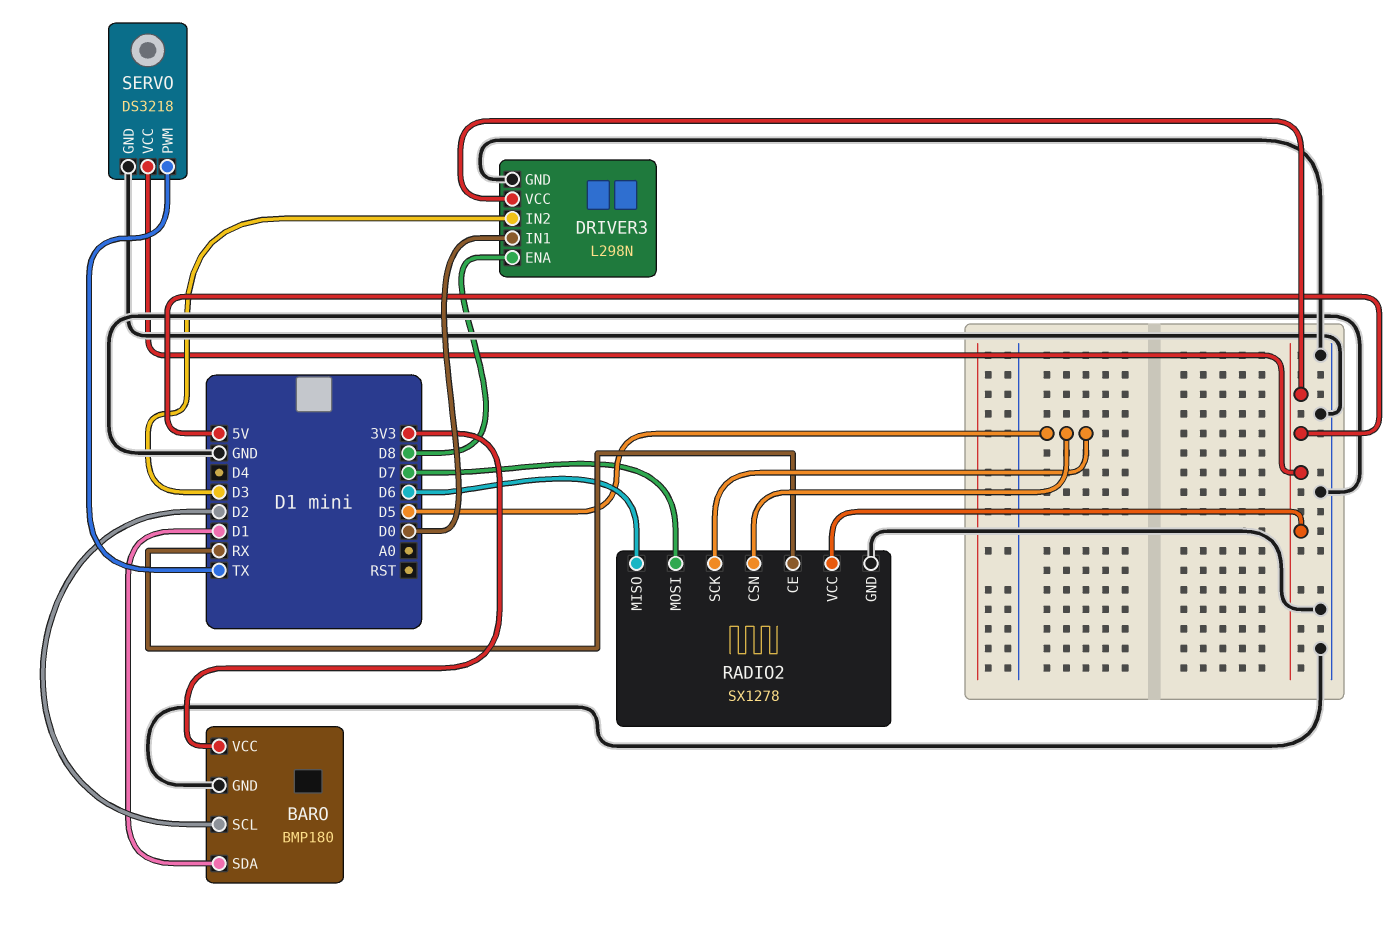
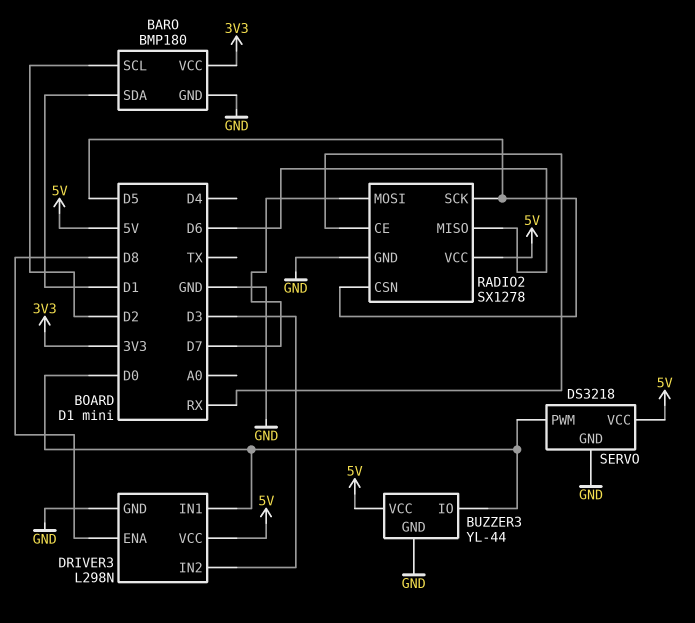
BUZZER3: none -> YL-44
BUZZER3 pin GND: none -> GND
BUZZER3 pin IO: none -> D0
BUZZER3 pin VCC: none -> 5V
SERVO pin PWM: TX -> D0

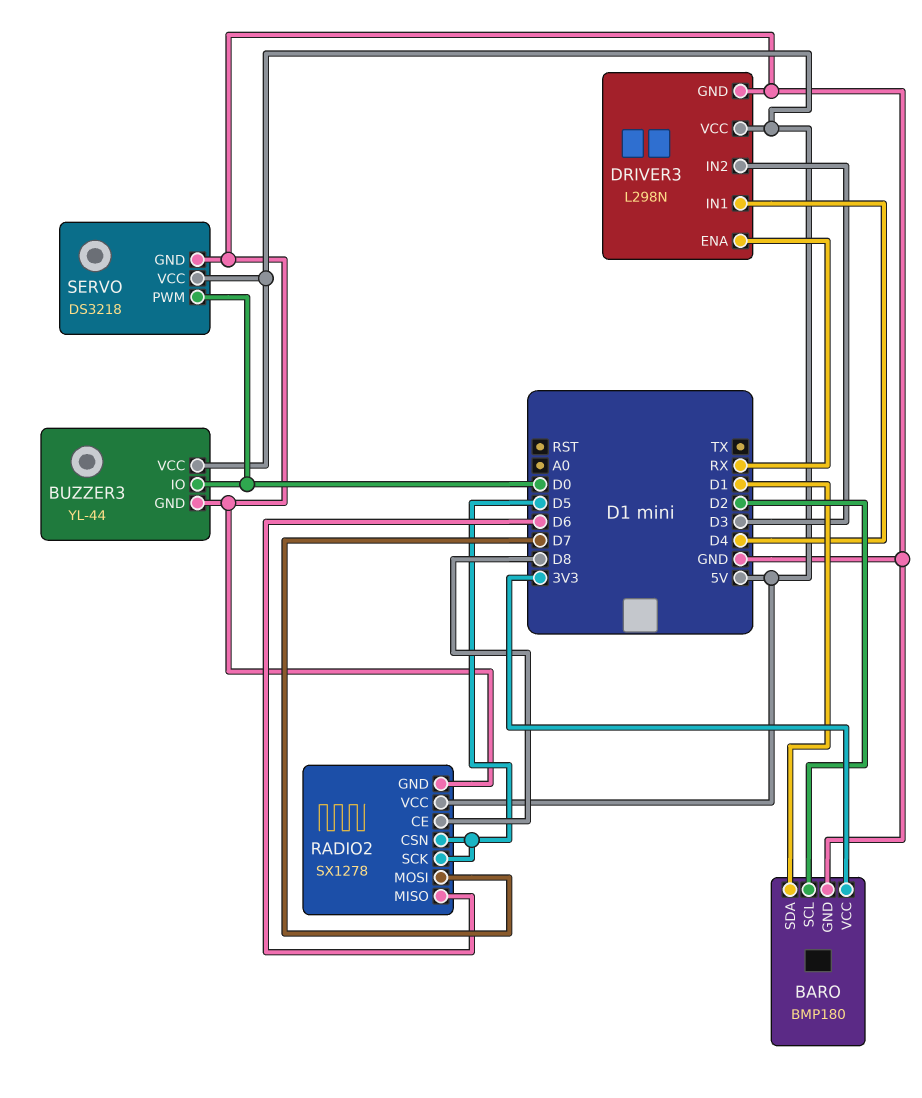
DRIVER3 pin ENA: D8 -> RX
DRIVER3 pin IN1: D0 -> D4
RADIO2 pin CE: RX -> D8

